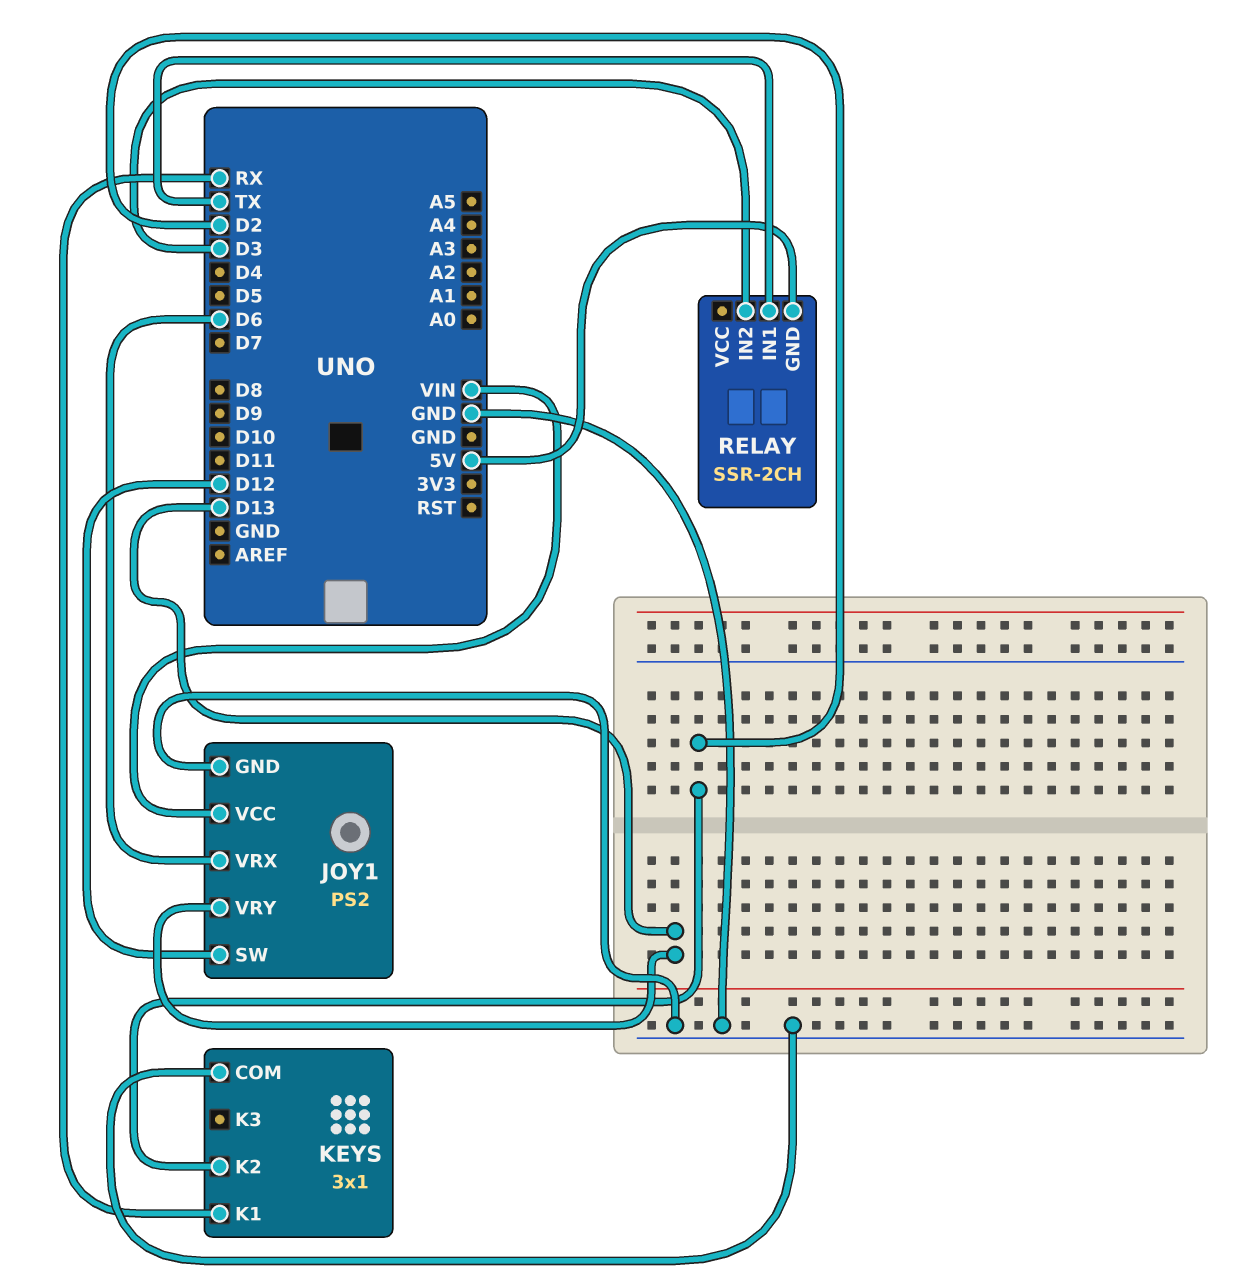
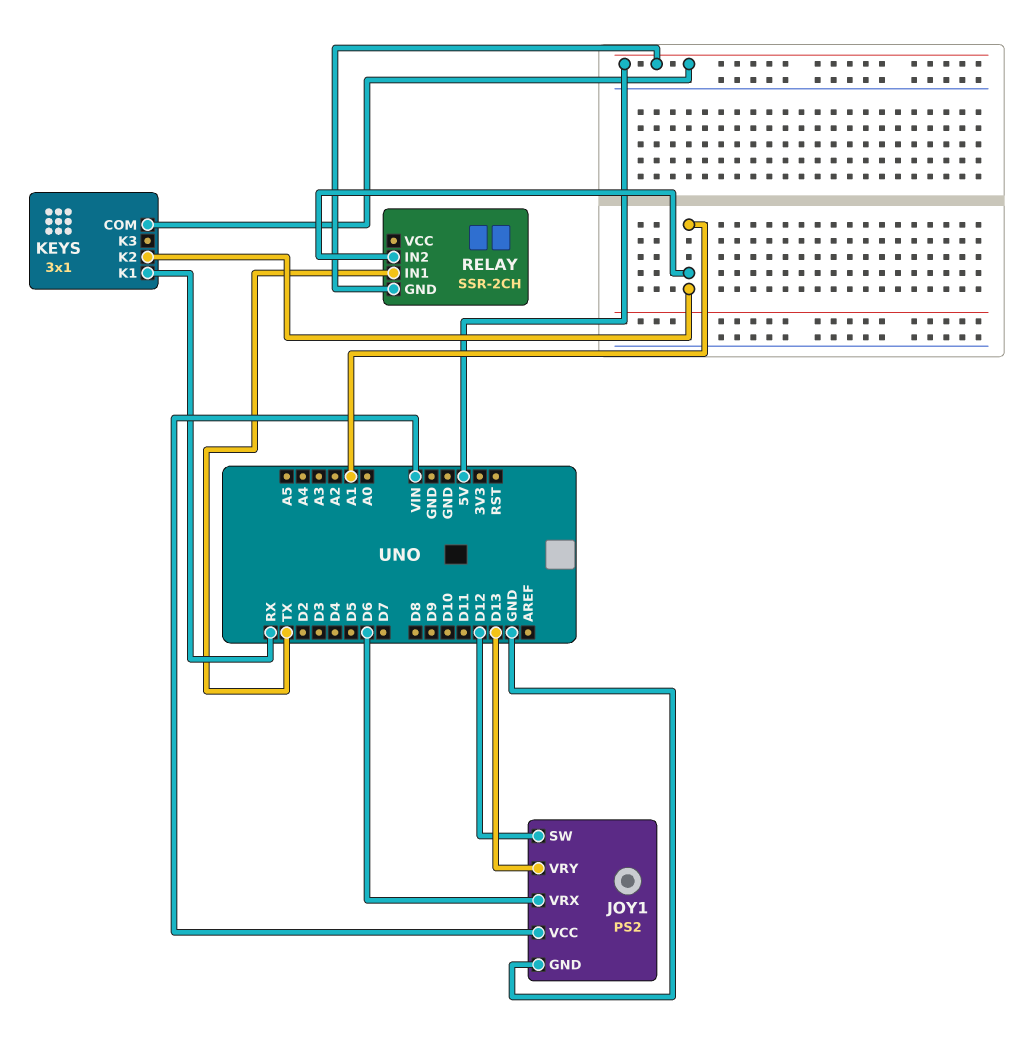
KEYS pin COM: GND -> 5V
KEYS pin K2: D2 -> A1
RELAY pin IN2: D3 -> A1

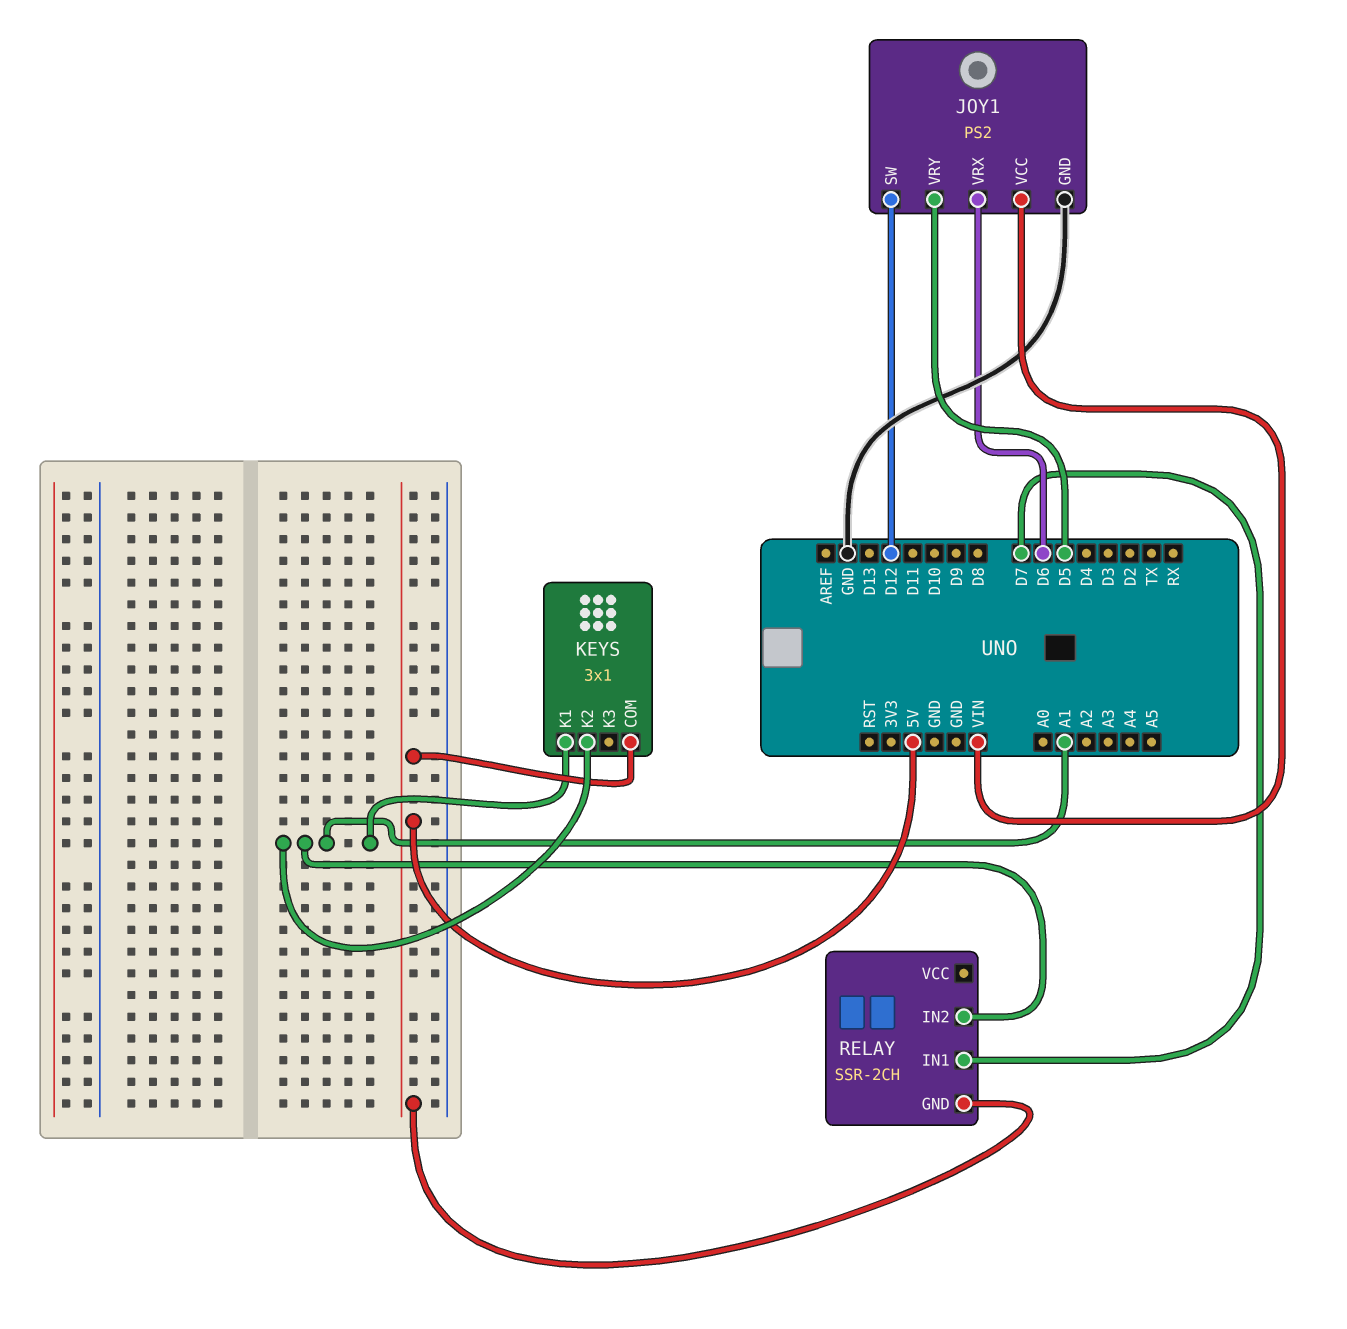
JOY1 pin VRY: D13 -> D5
KEYS pin K1: RX -> A1
RELAY pin IN1: TX -> D7

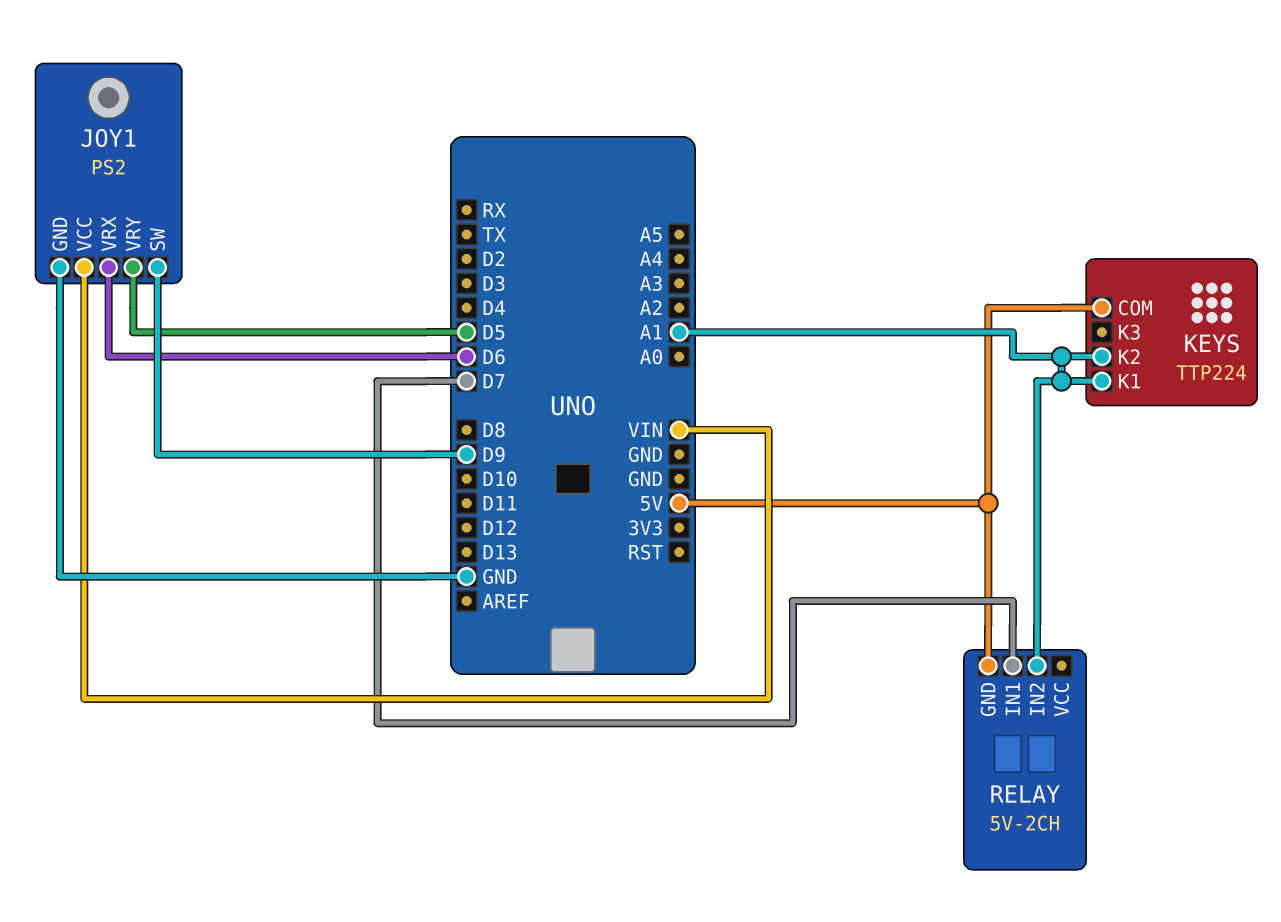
JOY1 pin SW: D12 -> D9
KEYS: 3x1 -> TTP224
RELAY: SSR-2CH -> 5V-2CH

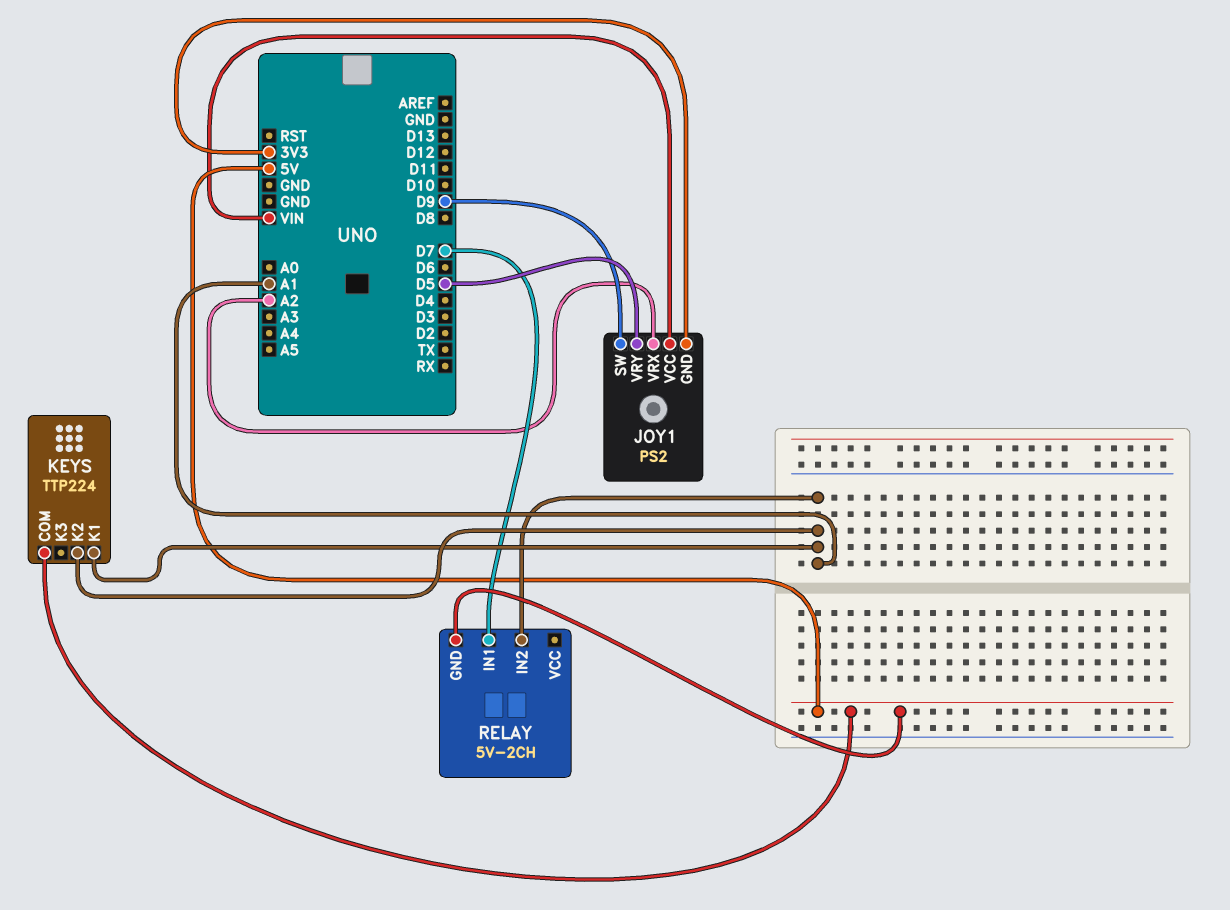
JOY1 pin GND: GND -> 3V3
JOY1 pin VRX: D6 -> A2

